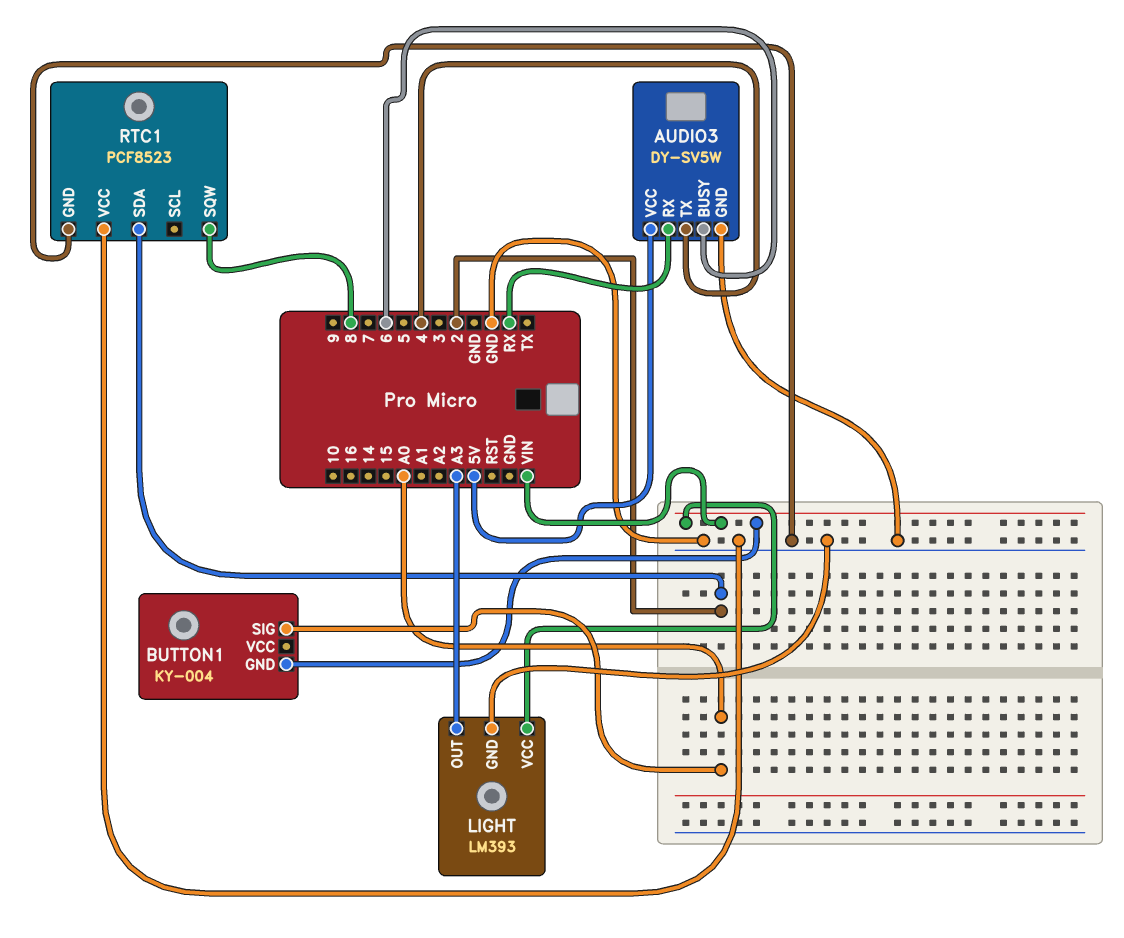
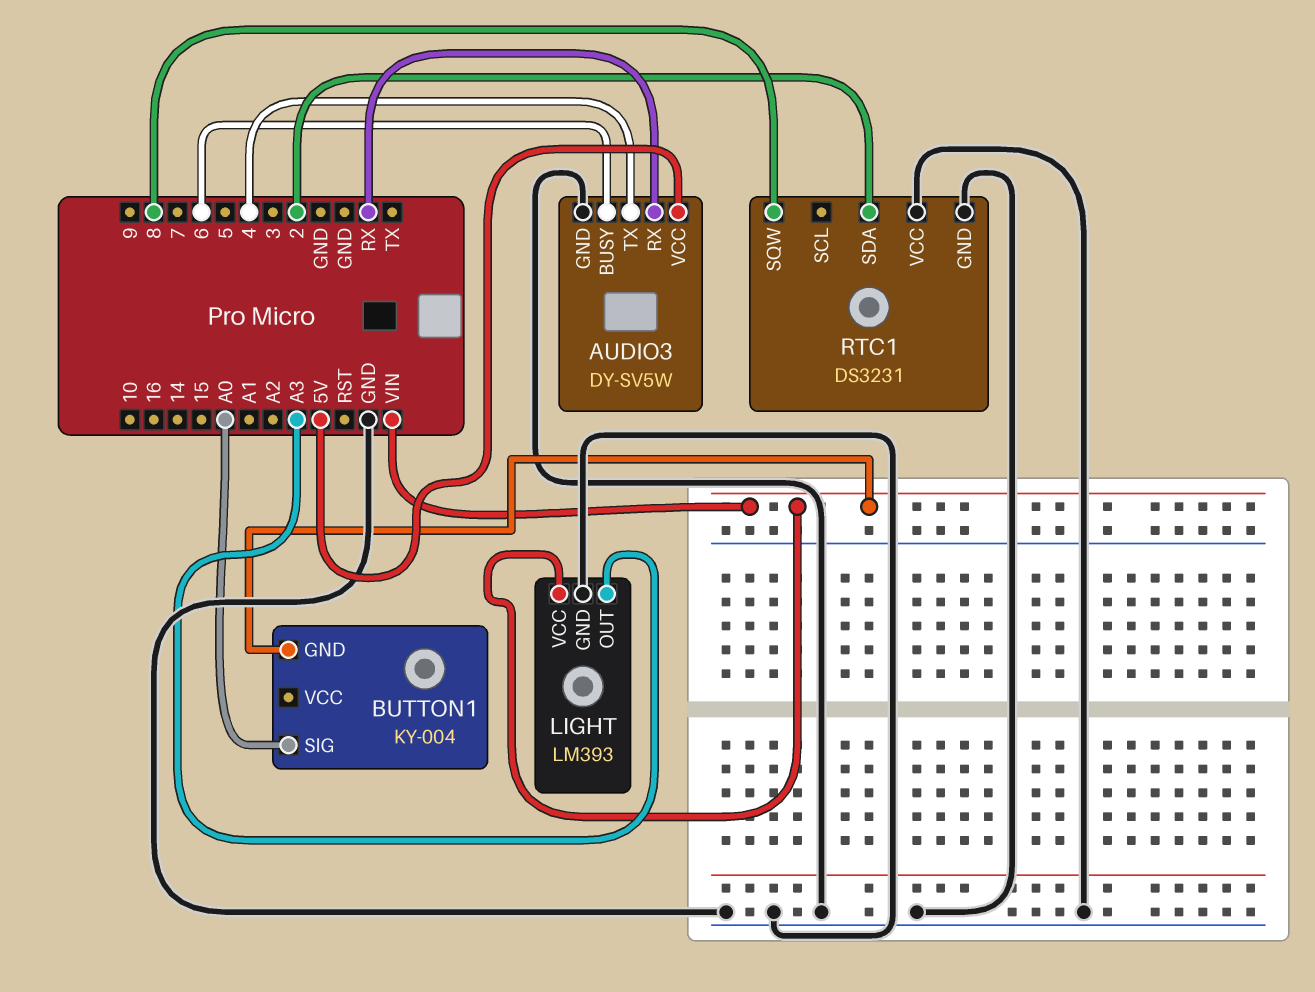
RTC1: PCF8523 -> DS3231

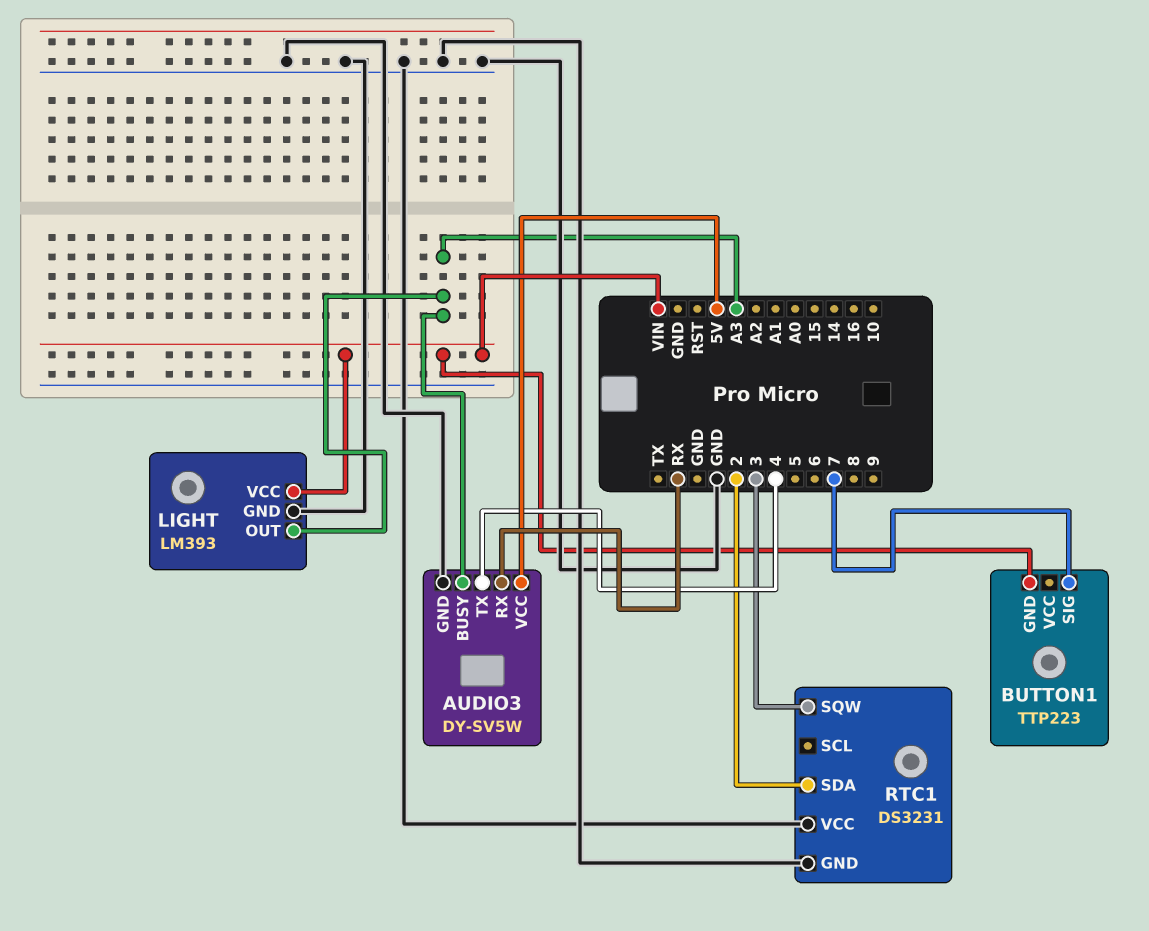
AUDIO3 pin BUSY: 6 -> A3
BUTTON1: KY-004 -> TTP223
BUTTON1 pin SIG: A0 -> 7
RTC1 pin SQW: 8 -> 3

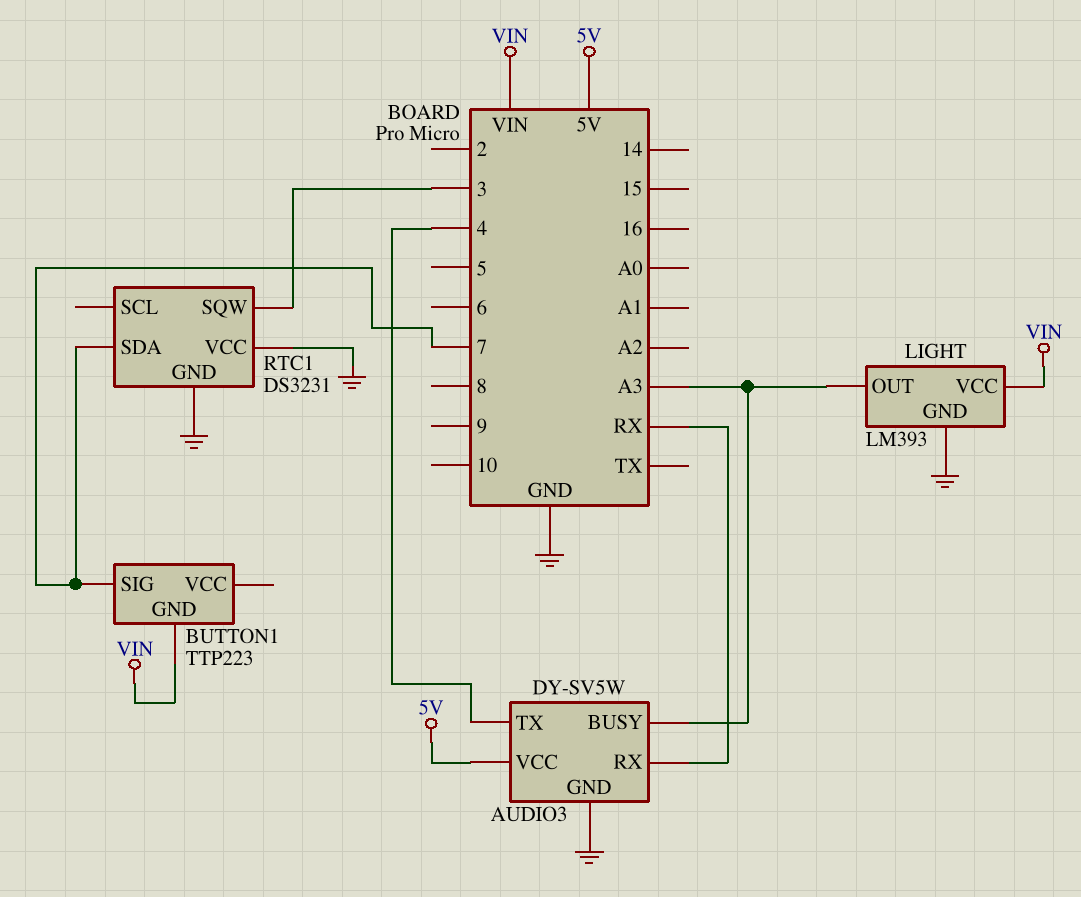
RTC1 pin SDA: 2 -> 7

